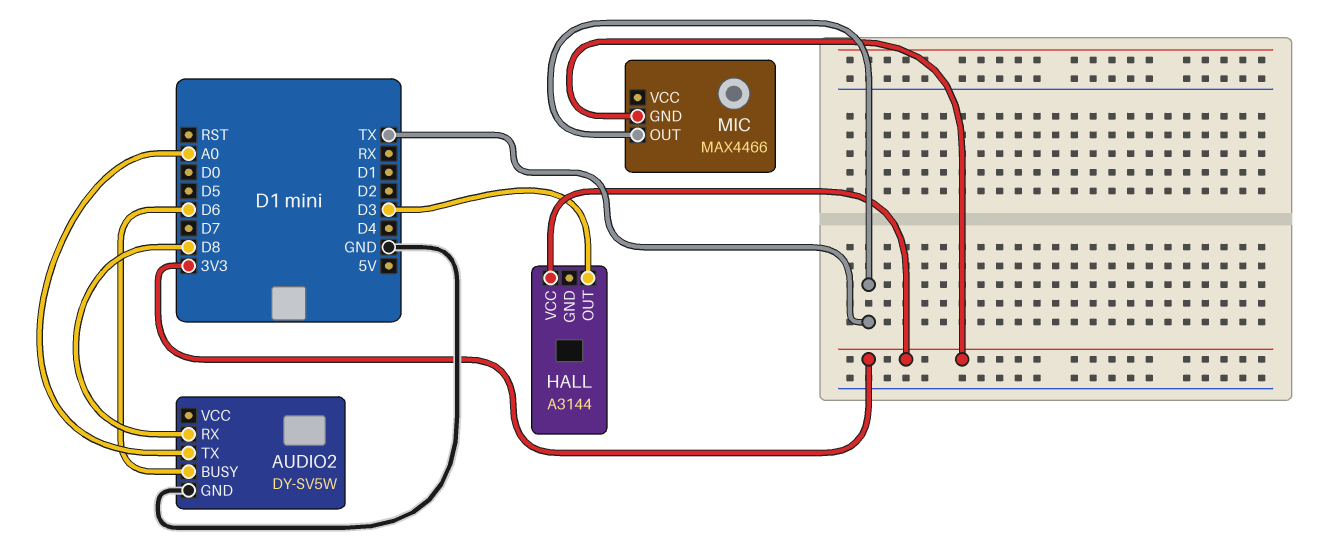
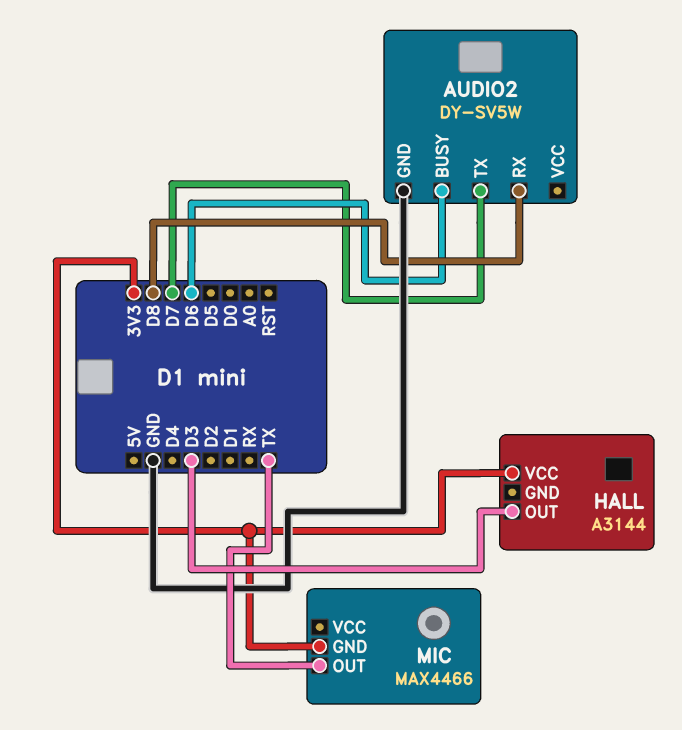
AUDIO2 pin TX: A0 -> D7

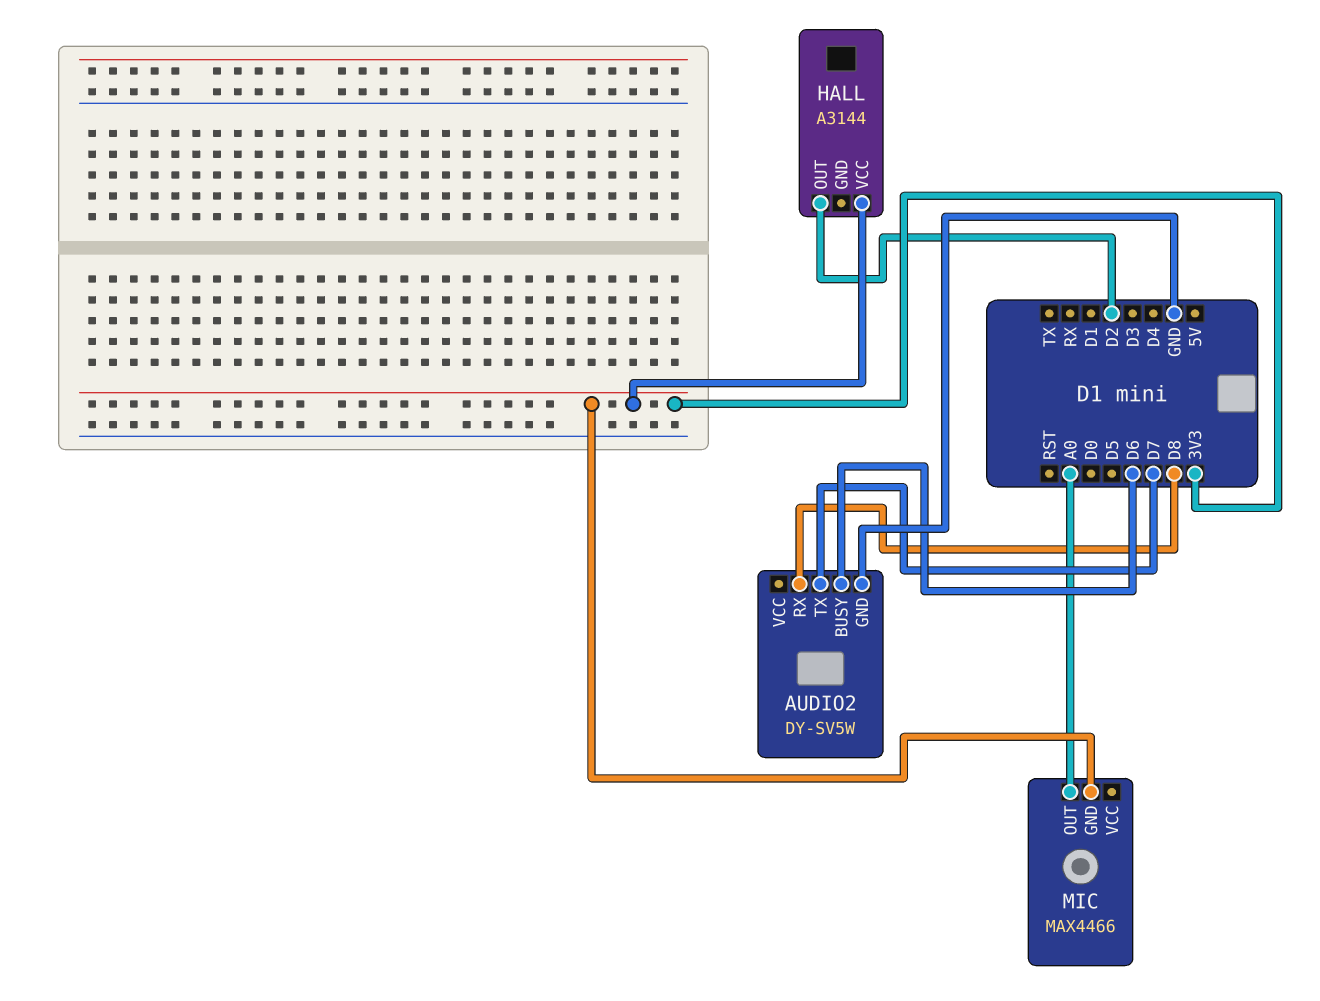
HALL pin OUT: D3 -> D2
MIC pin OUT: TX -> A0

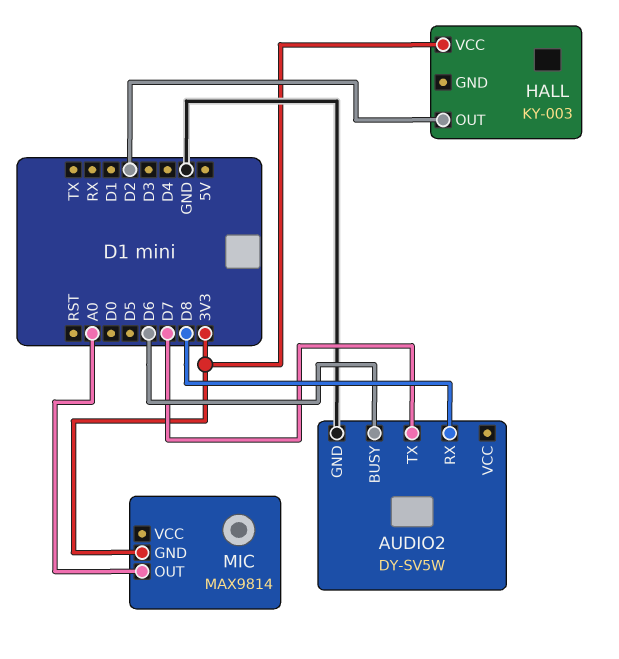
HALL: A3144 -> KY-003
MIC: MAX4466 -> MAX9814

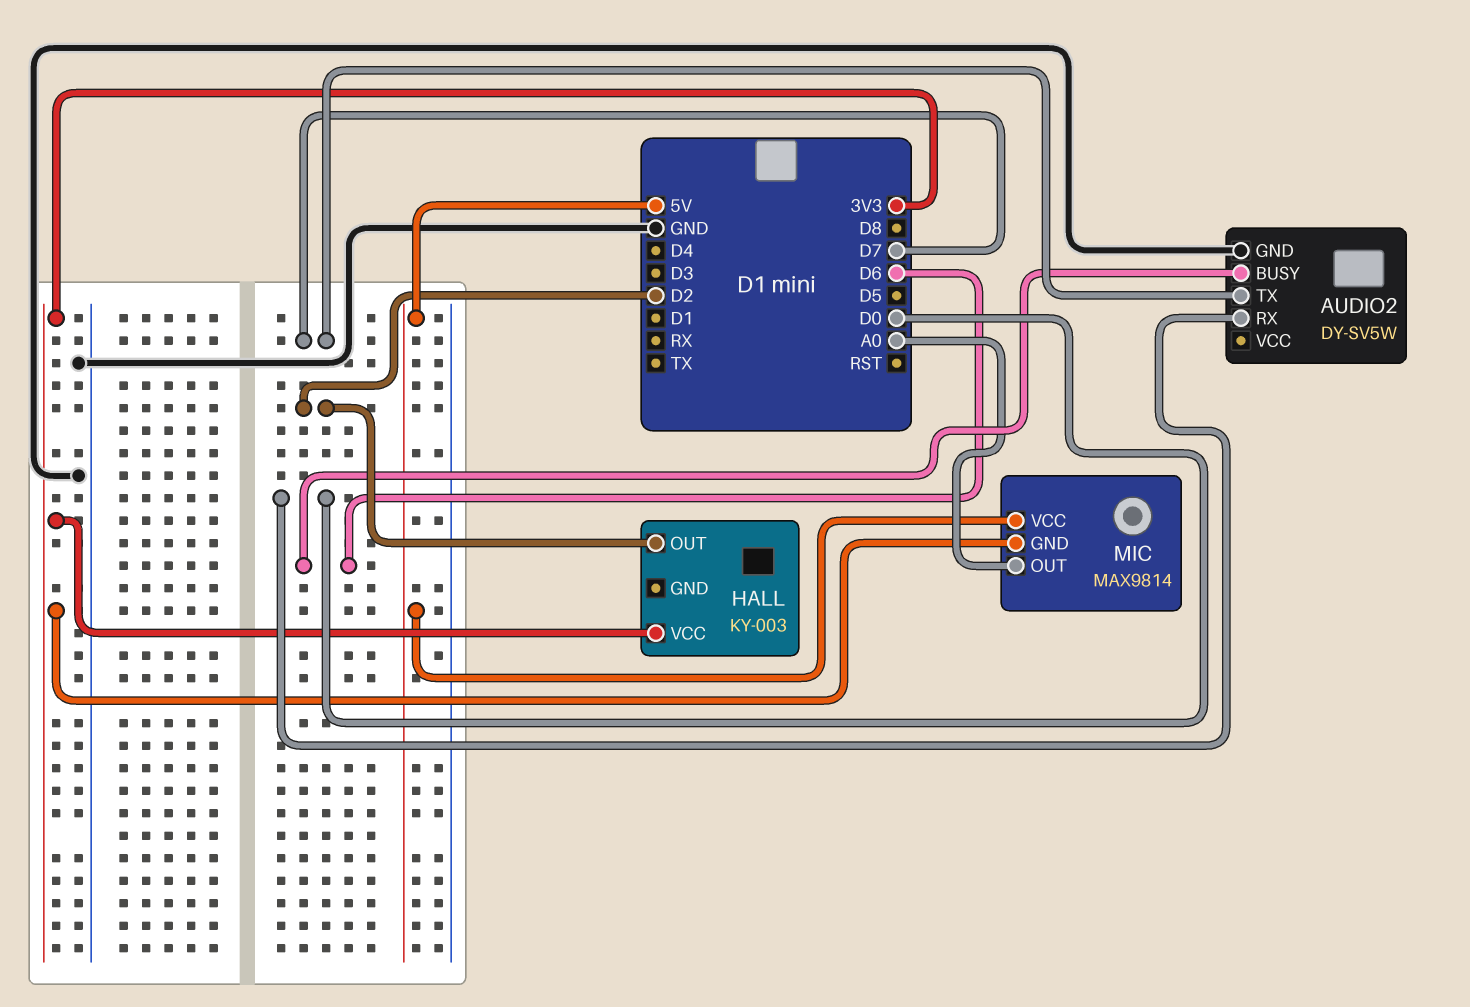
AUDIO2 pin RX: D8 -> D0
MIC pin VCC: none -> 5V

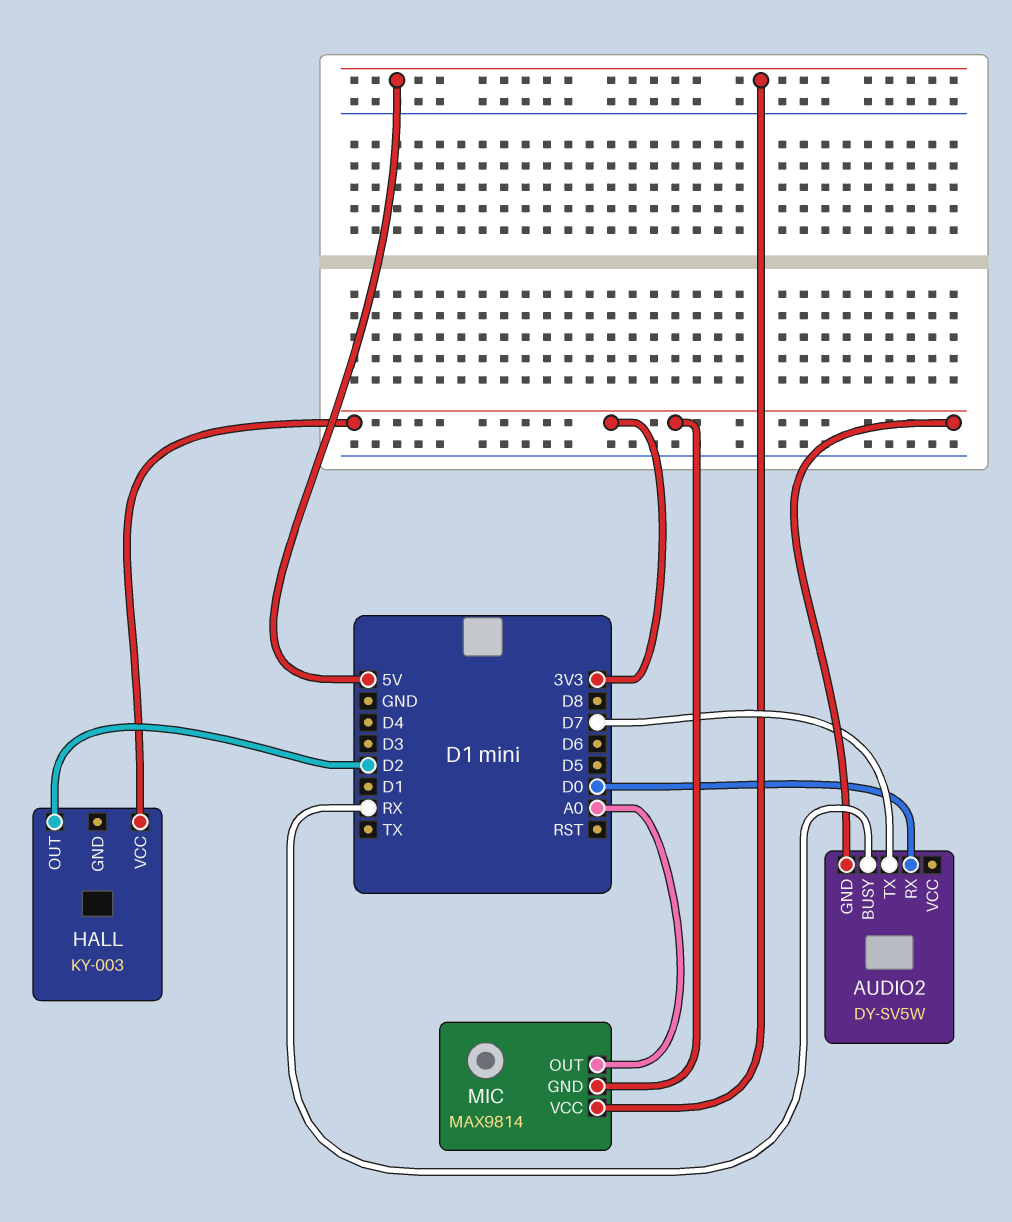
AUDIO2 pin BUSY: D6 -> RX
AUDIO2 pin GND: GND -> 3V3

